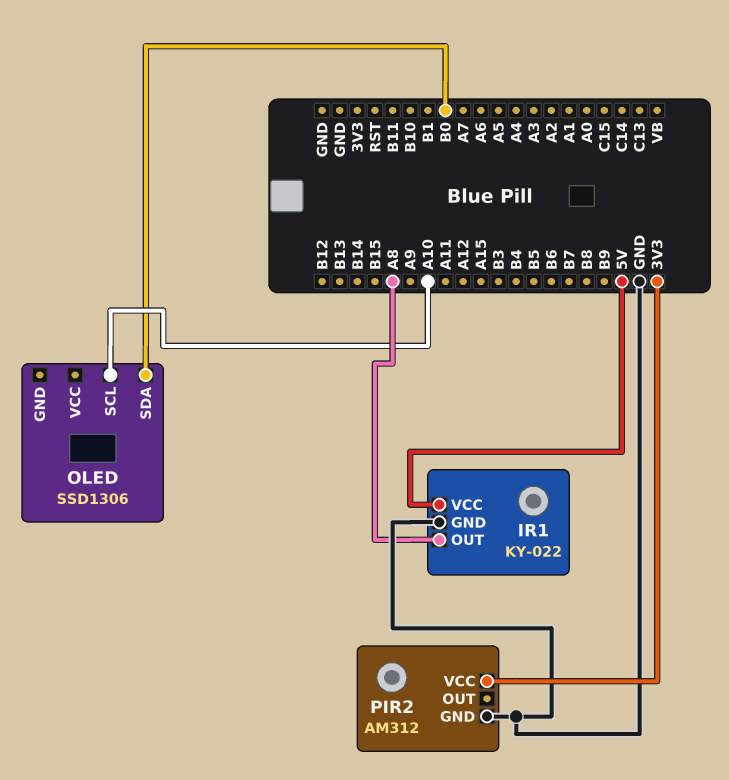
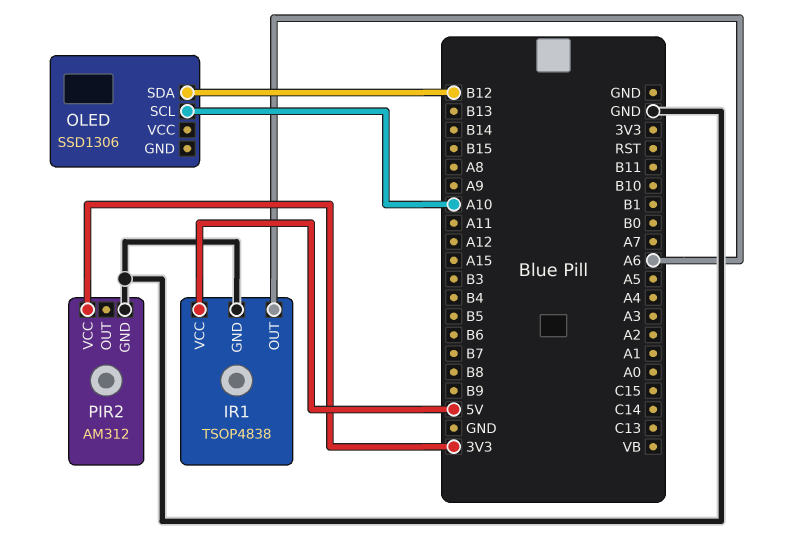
IR1: KY-022 -> TSOP4838
IR1 pin OUT: A8 -> A6
OLED pin SDA: B0 -> B12

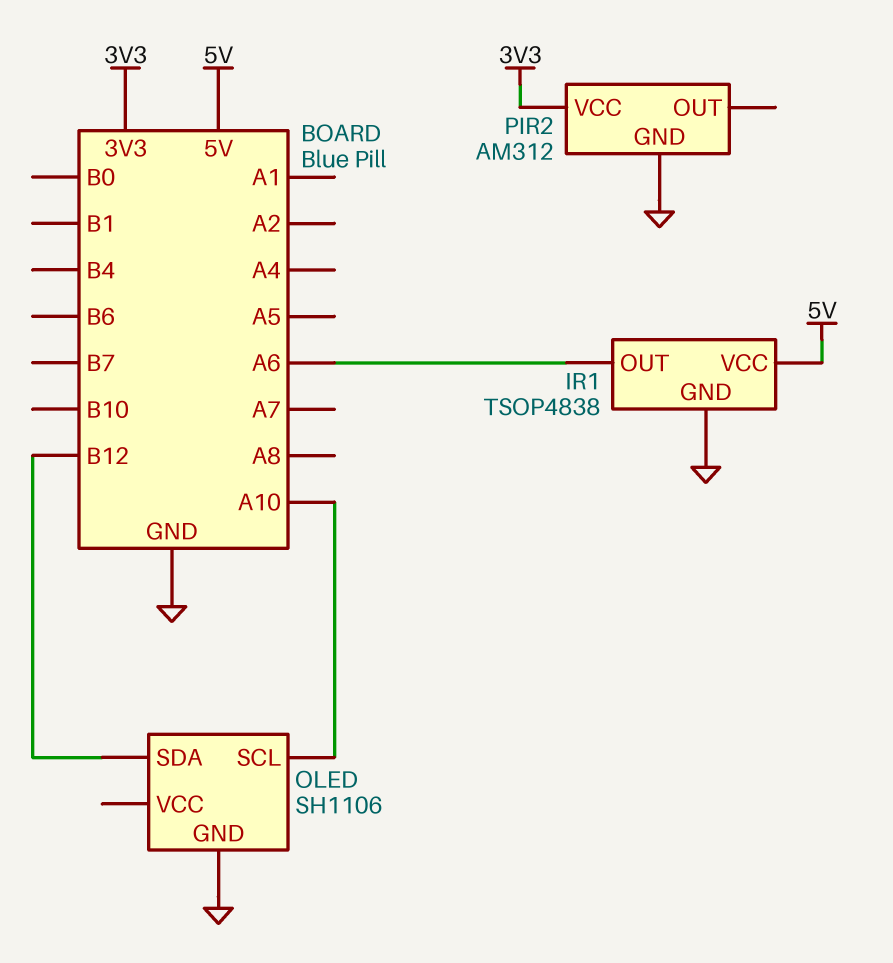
OLED: SSD1306 -> SH1106
OLED pin GND: none -> GND

